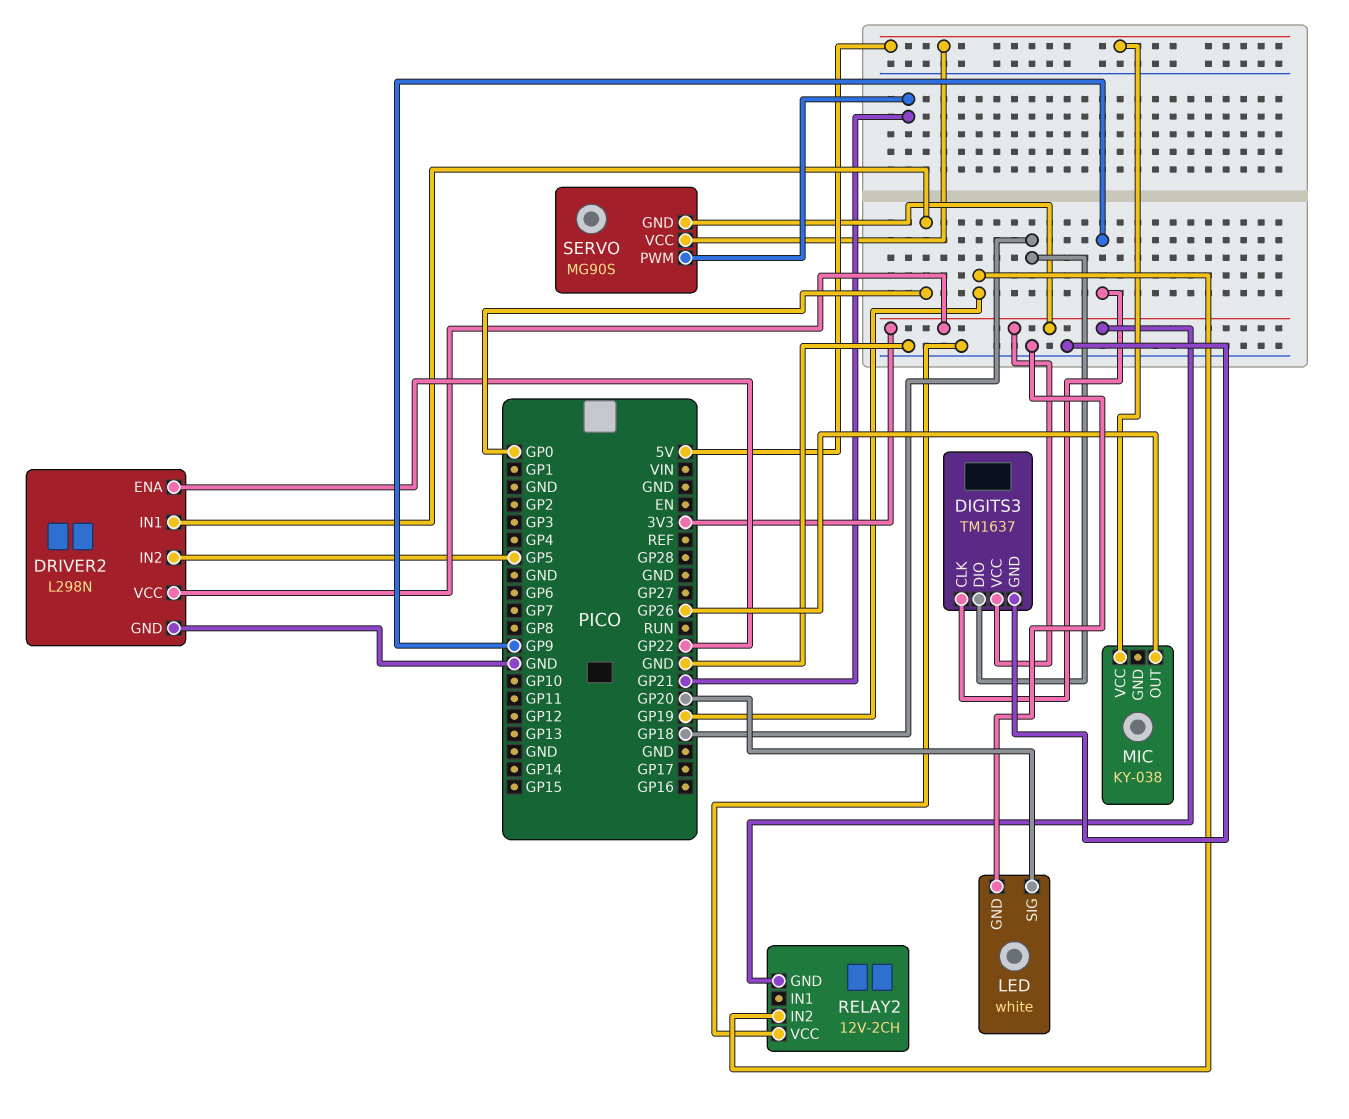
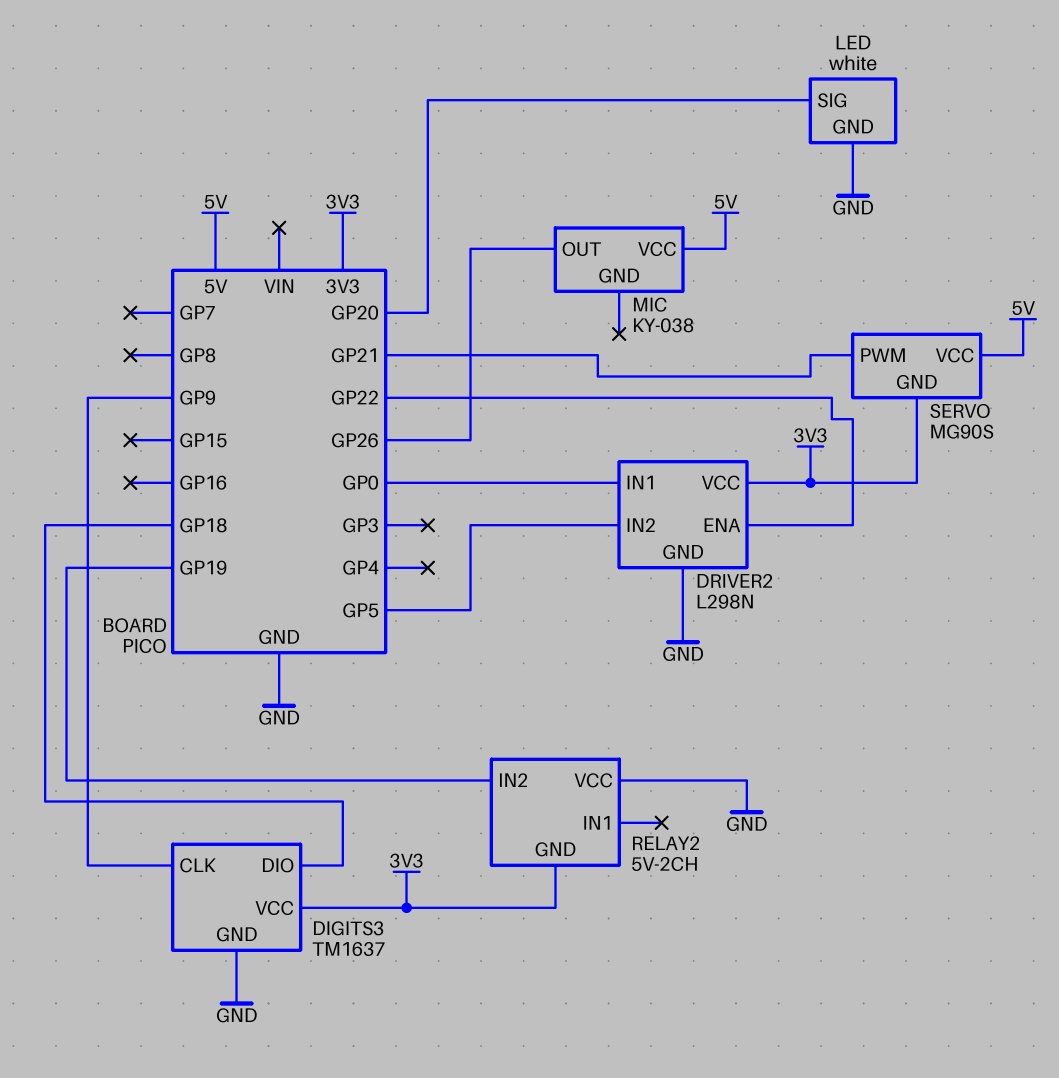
RELAY2: 12V-2CH -> 5V-2CH

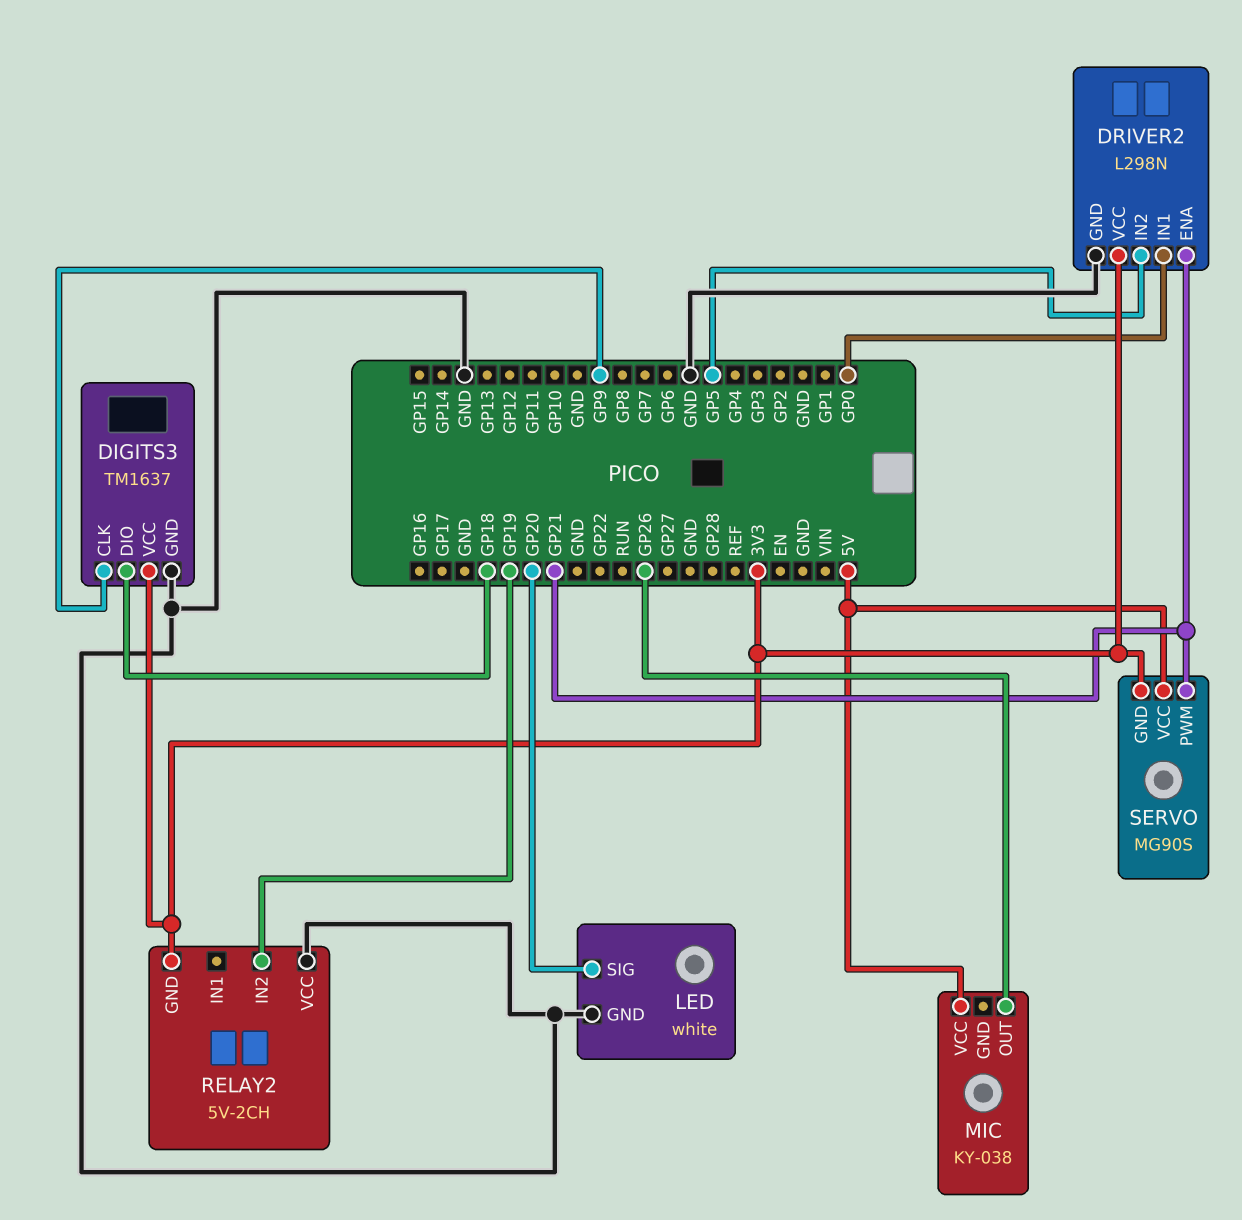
DRIVER2 pin ENA: GP22 -> GP21

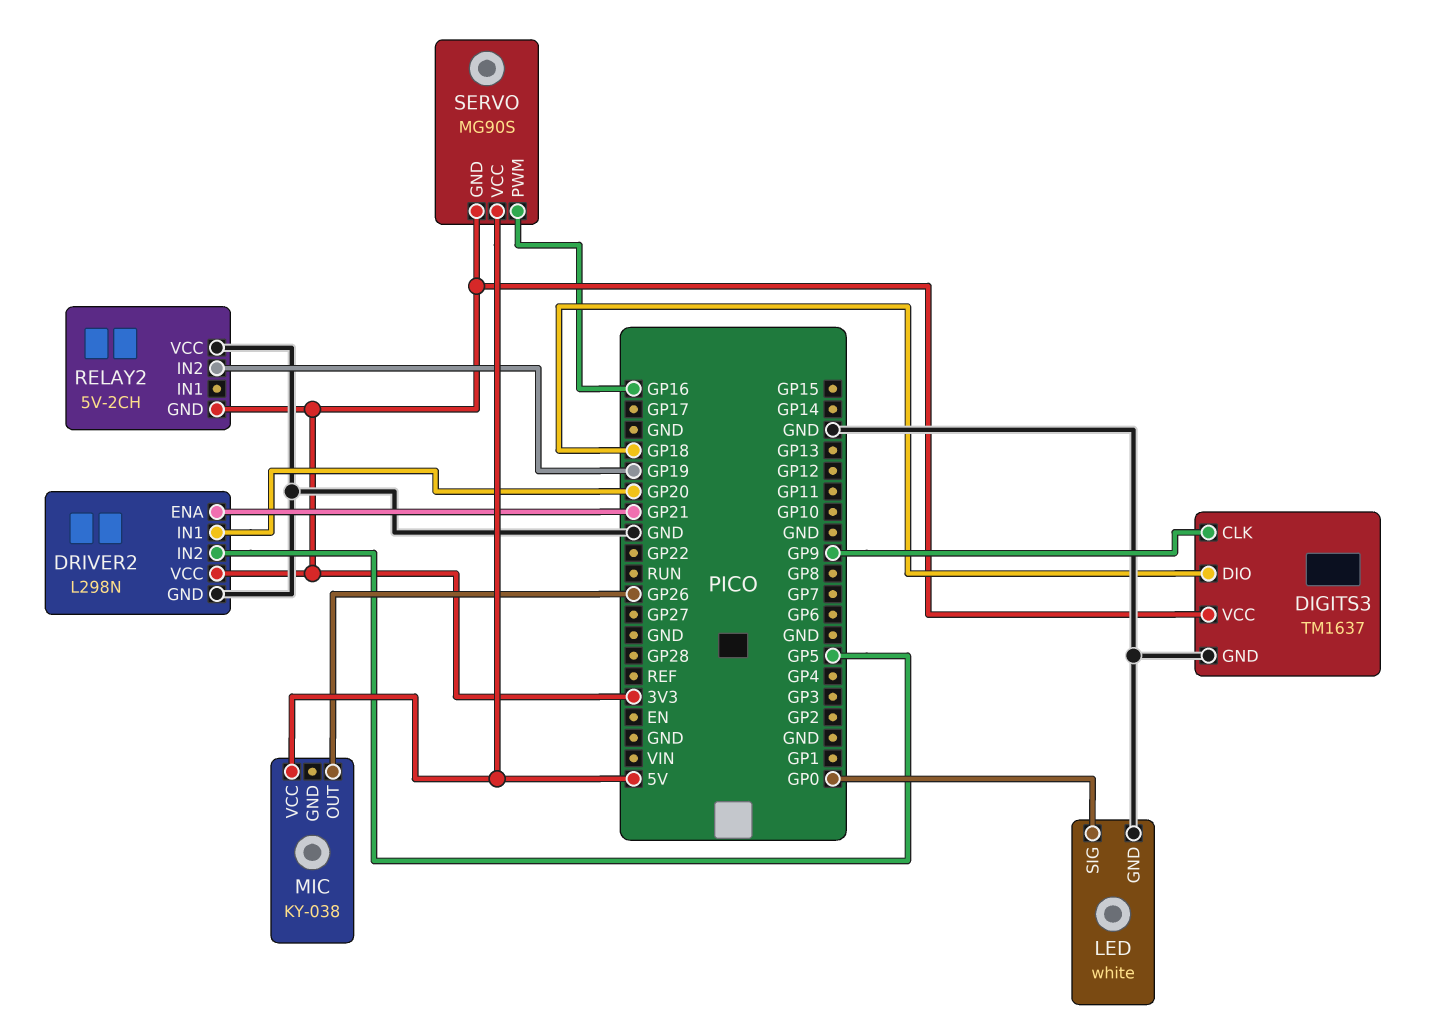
DRIVER2 pin IN1: GP0 -> GP20
LED pin SIG: GP20 -> GP0
SERVO pin PWM: GP21 -> GP16

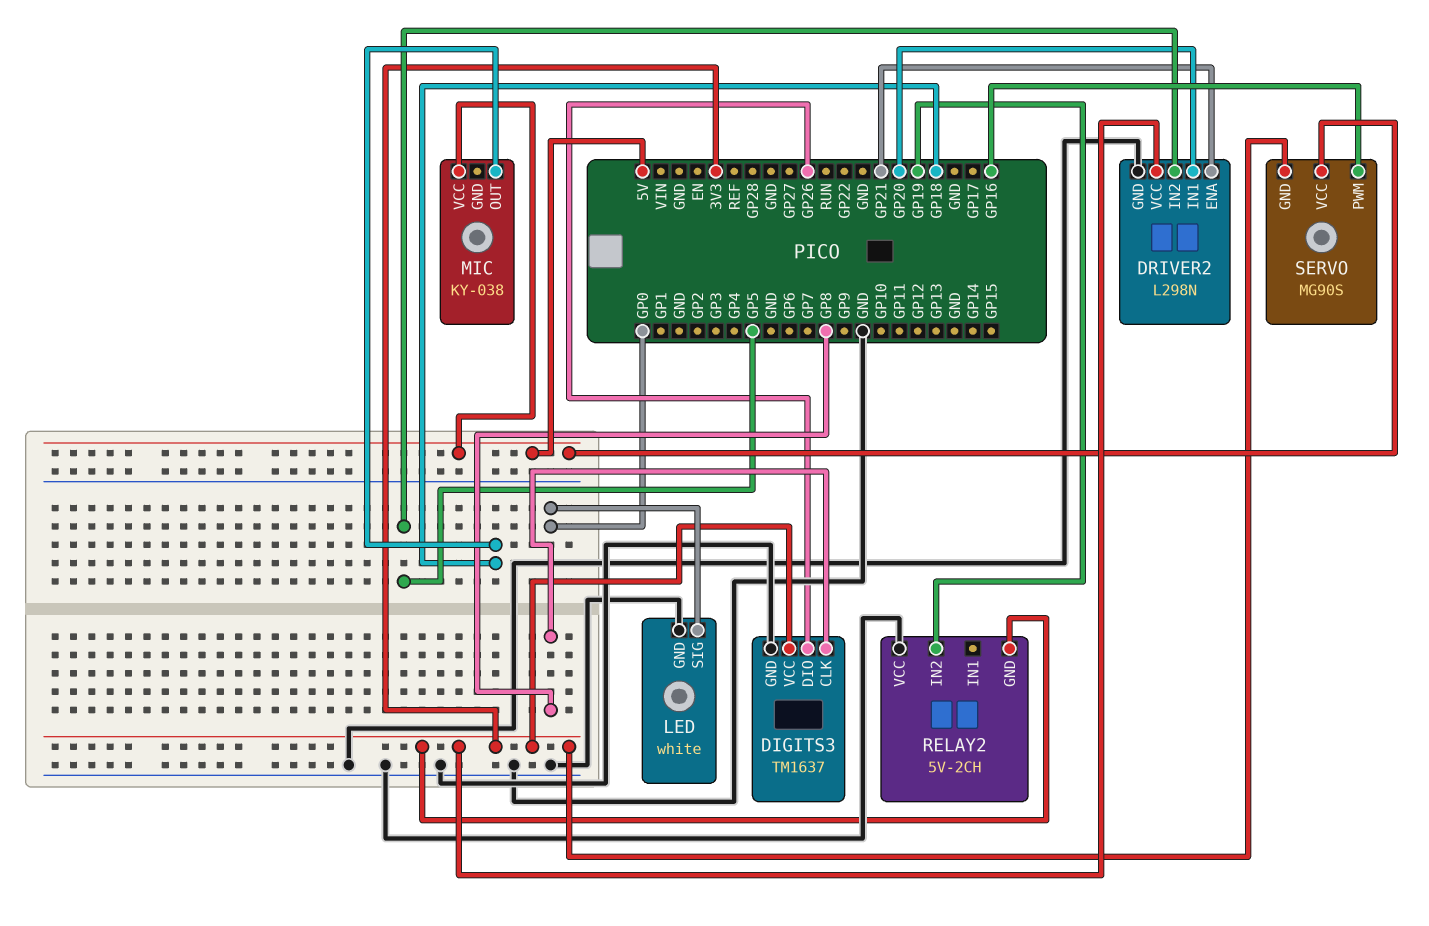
DIGITS3 pin CLK: GP9 -> GP8
DIGITS3 pin DIO: GP18 -> GP26
MIC pin OUT: GP26 -> GP18

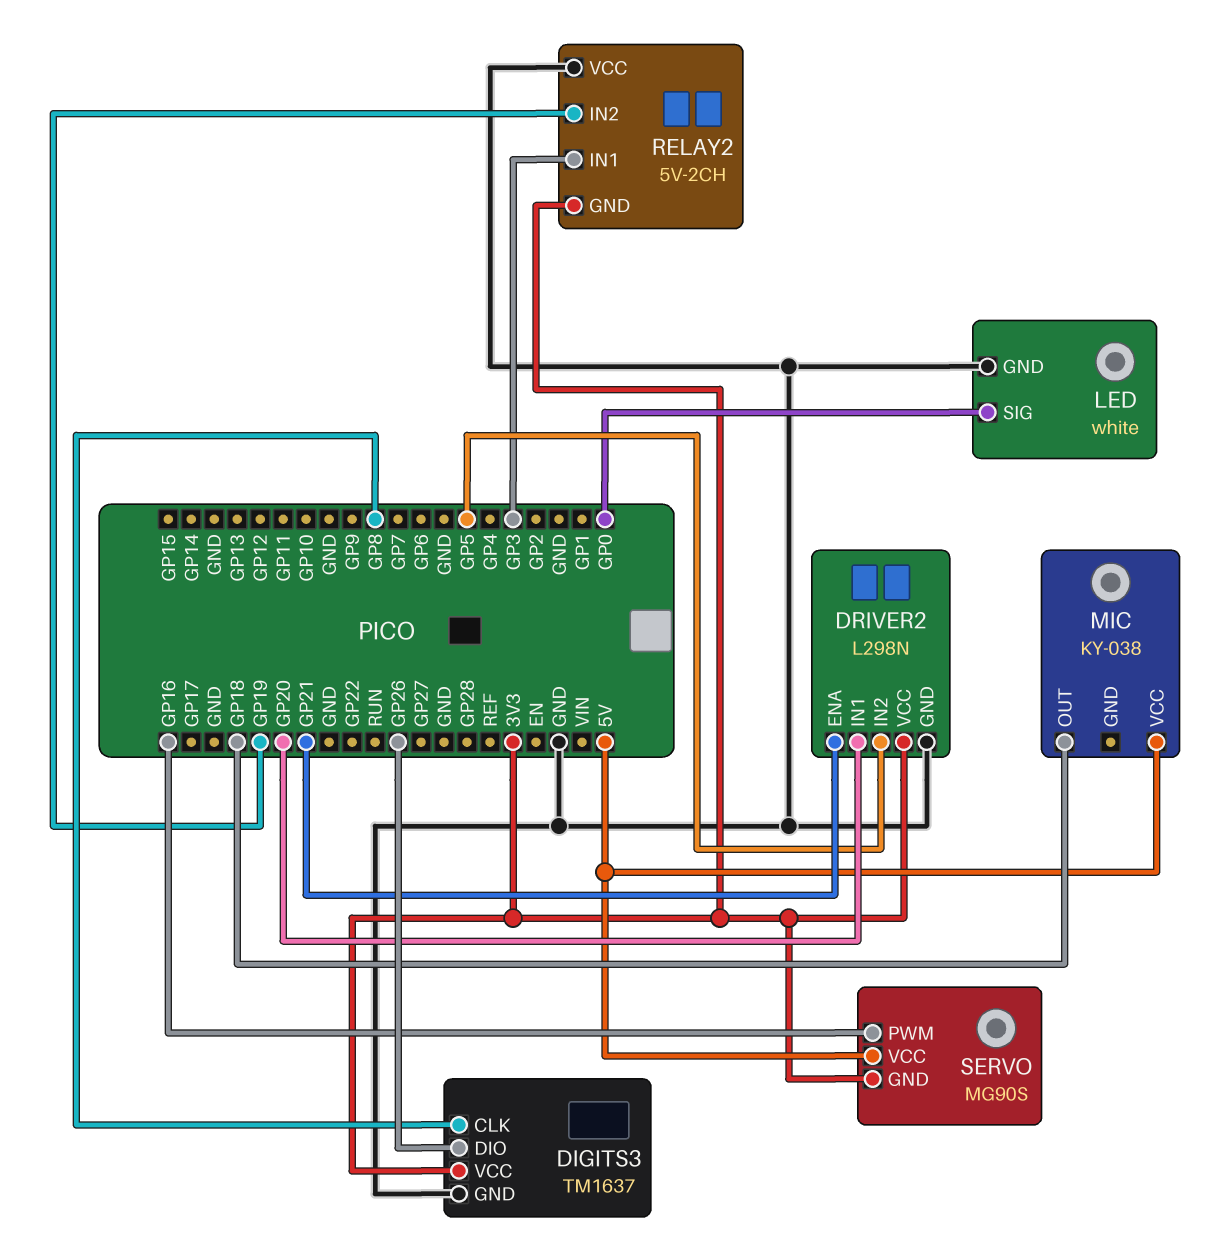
RELAY2 pin IN1: none -> GP3

